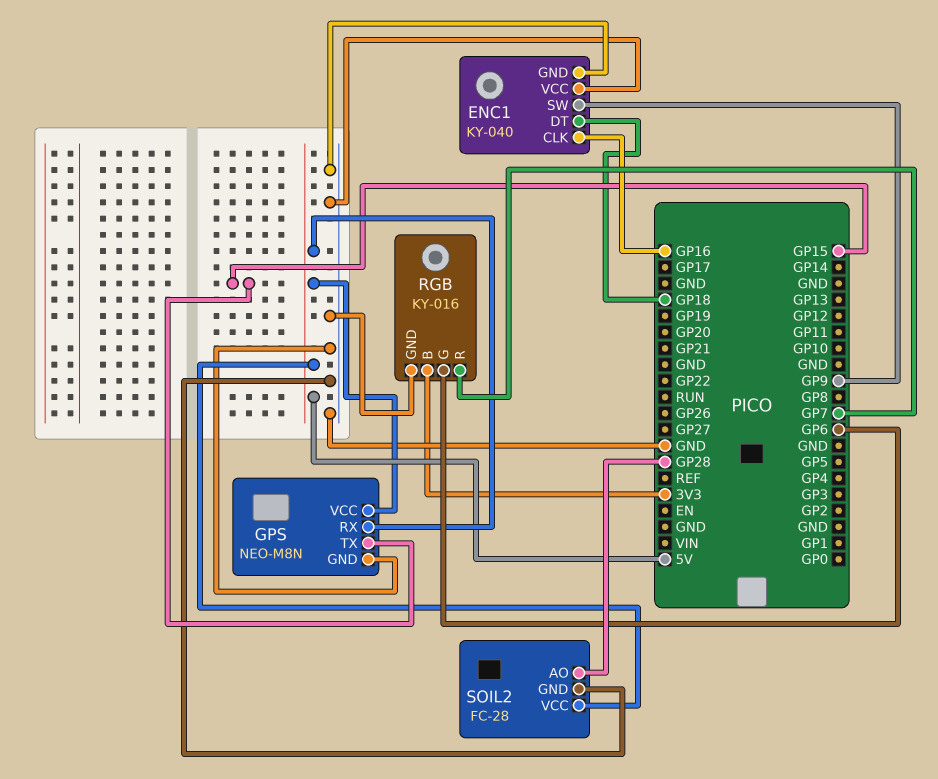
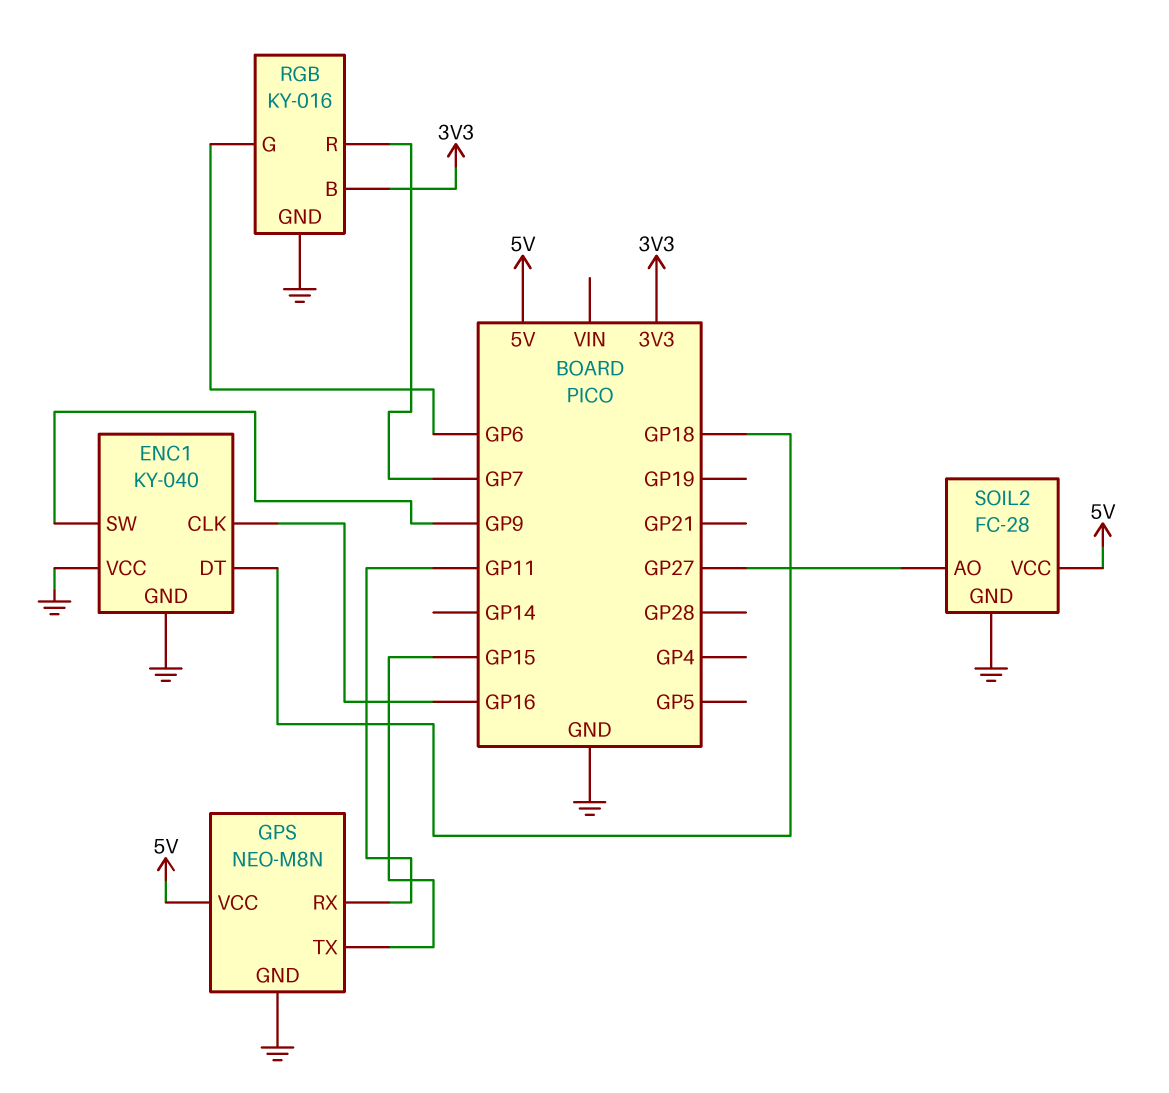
GPS pin RX: 5V -> GP11
SOIL2 pin AO: GP28 -> GP27

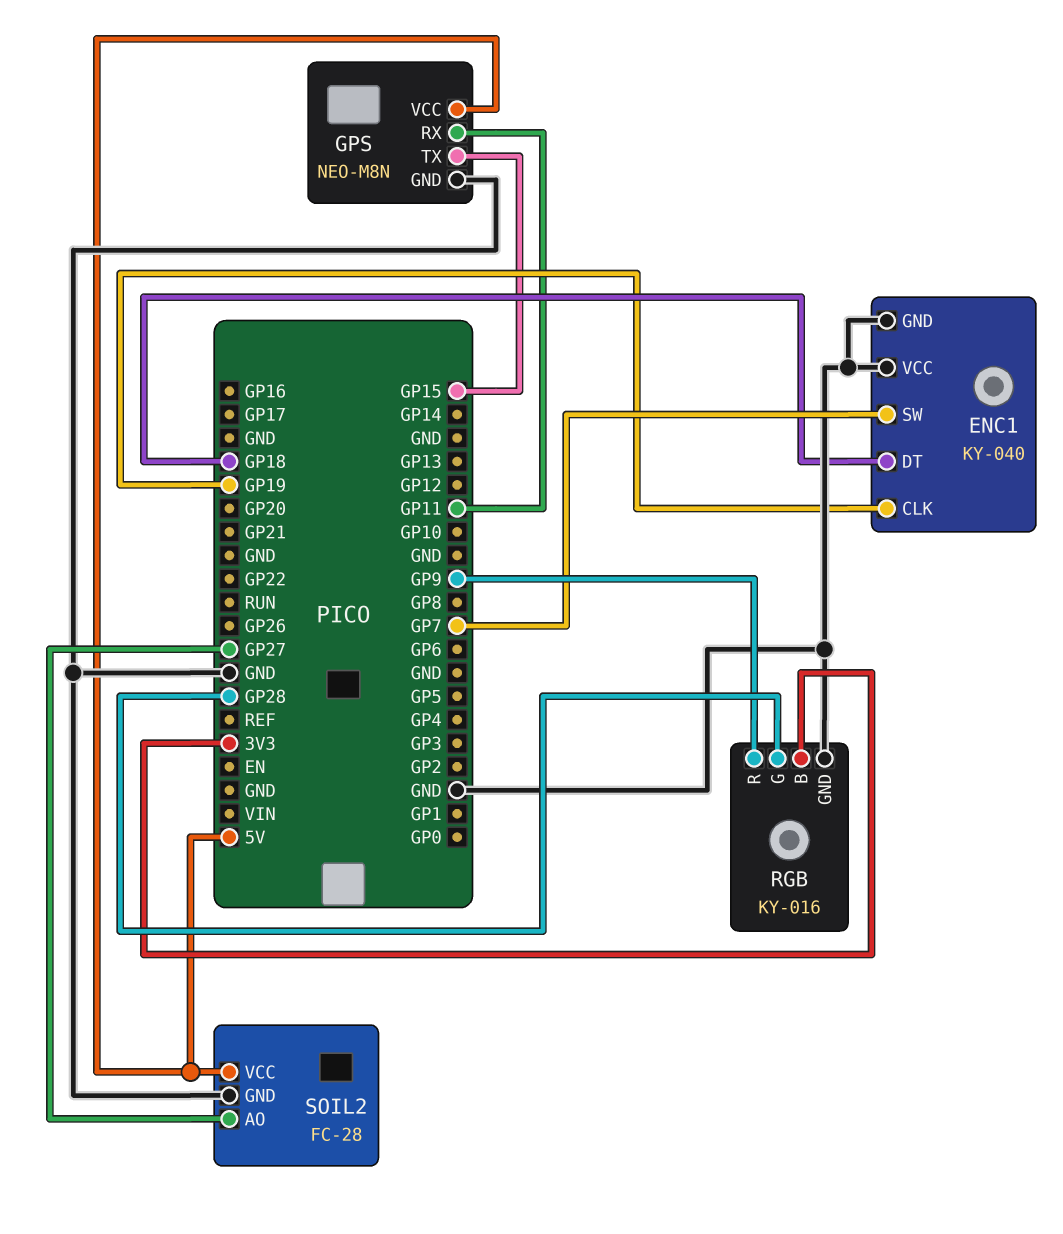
ENC1 pin CLK: GP16 -> GP19
ENC1 pin SW: GP9 -> GP7
RGB pin G: GP6 -> GP28
RGB pin R: GP7 -> GP9

